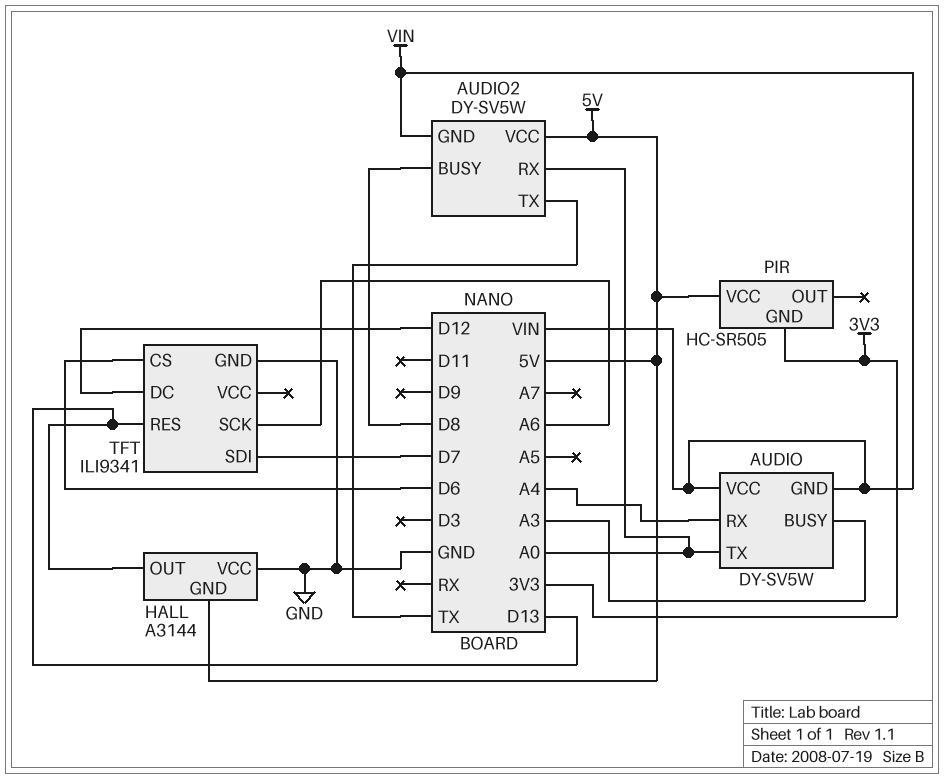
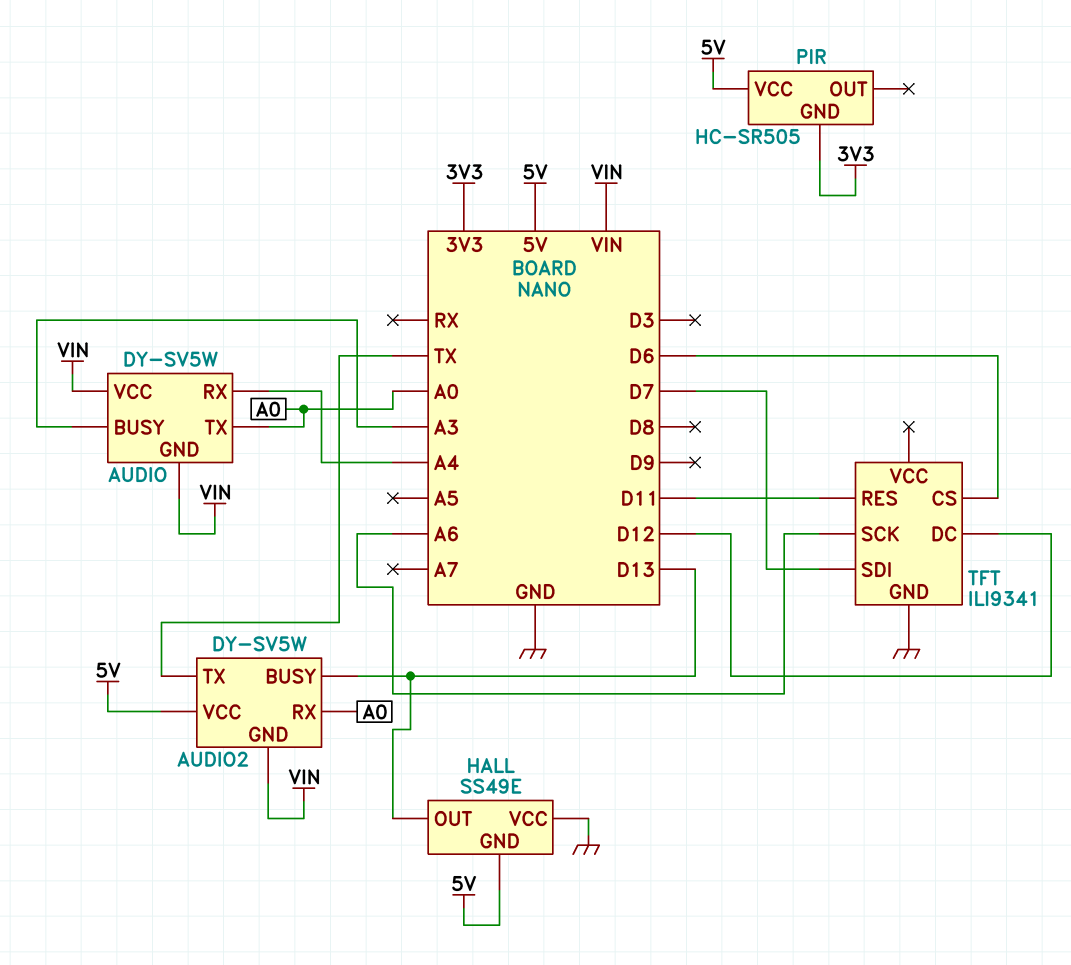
AUDIO2 pin BUSY: D8 -> D13
HALL: A3144 -> SS49E
TFT pin RES: D13 -> D11

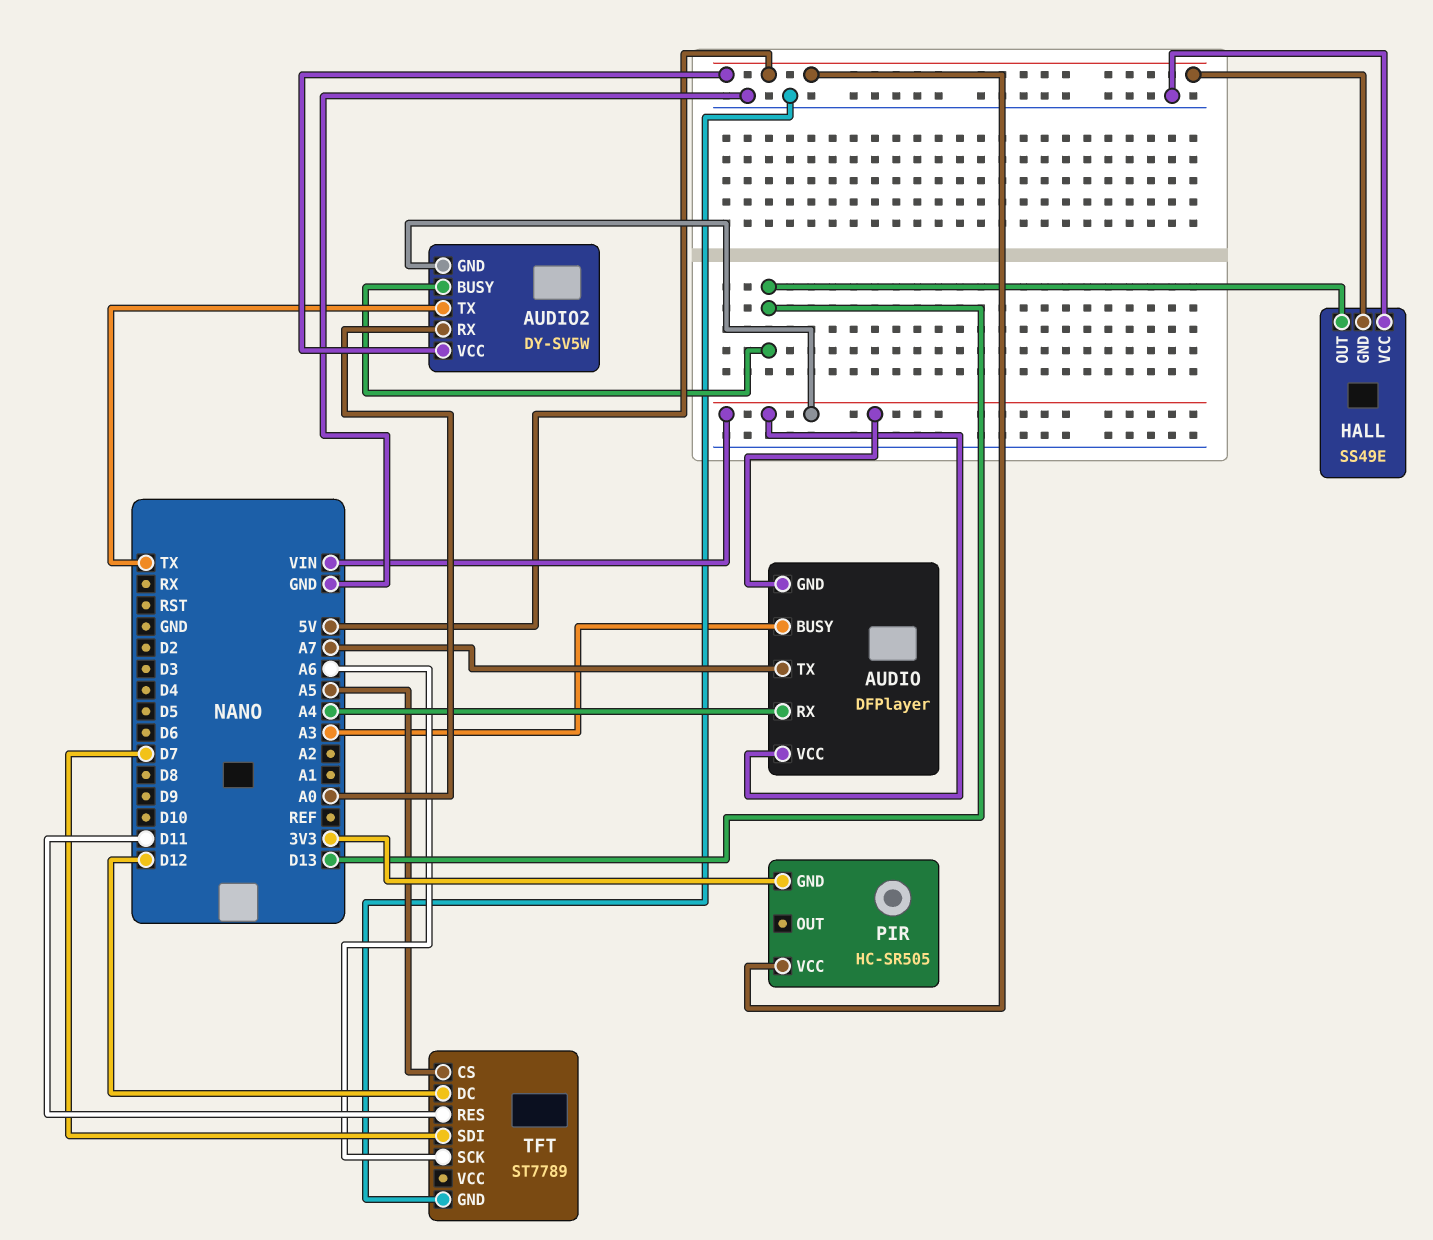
AUDIO: DY-SV5W -> DFPlayer
AUDIO pin TX: A0 -> A7
TFT: ILI9341 -> ST7789
TFT pin CS: D6 -> A5

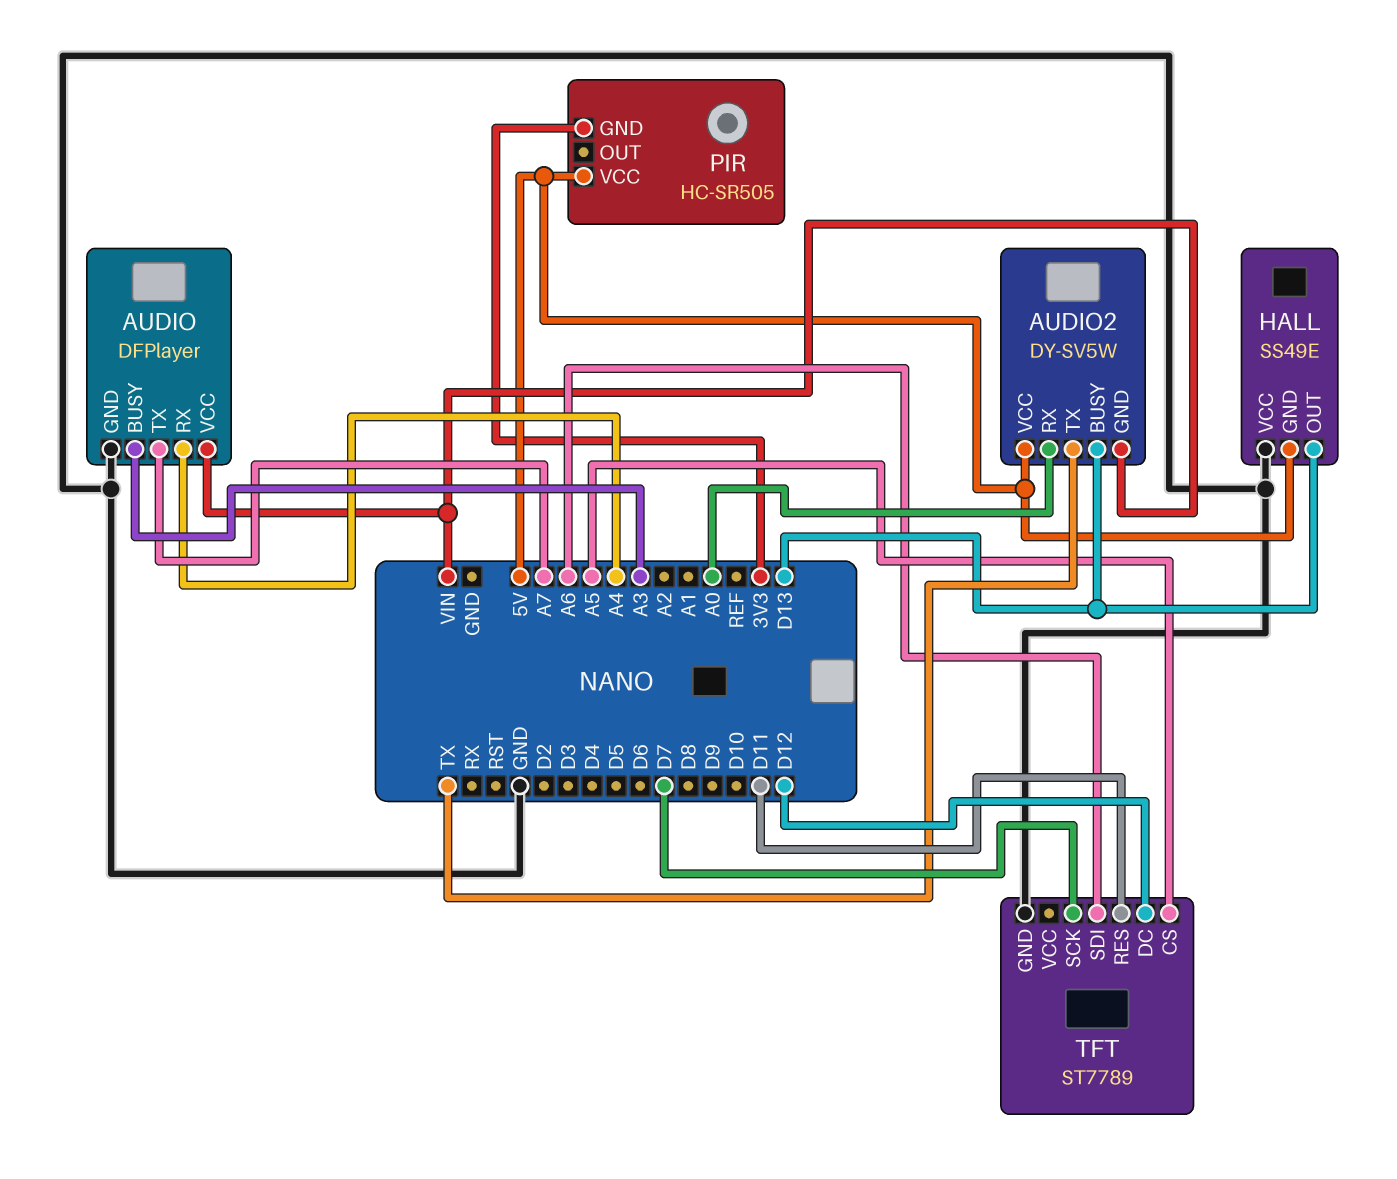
AUDIO pin GND: VIN -> GND
TFT pin SCK: A6 -> D7
TFT pin SDI: D7 -> A6

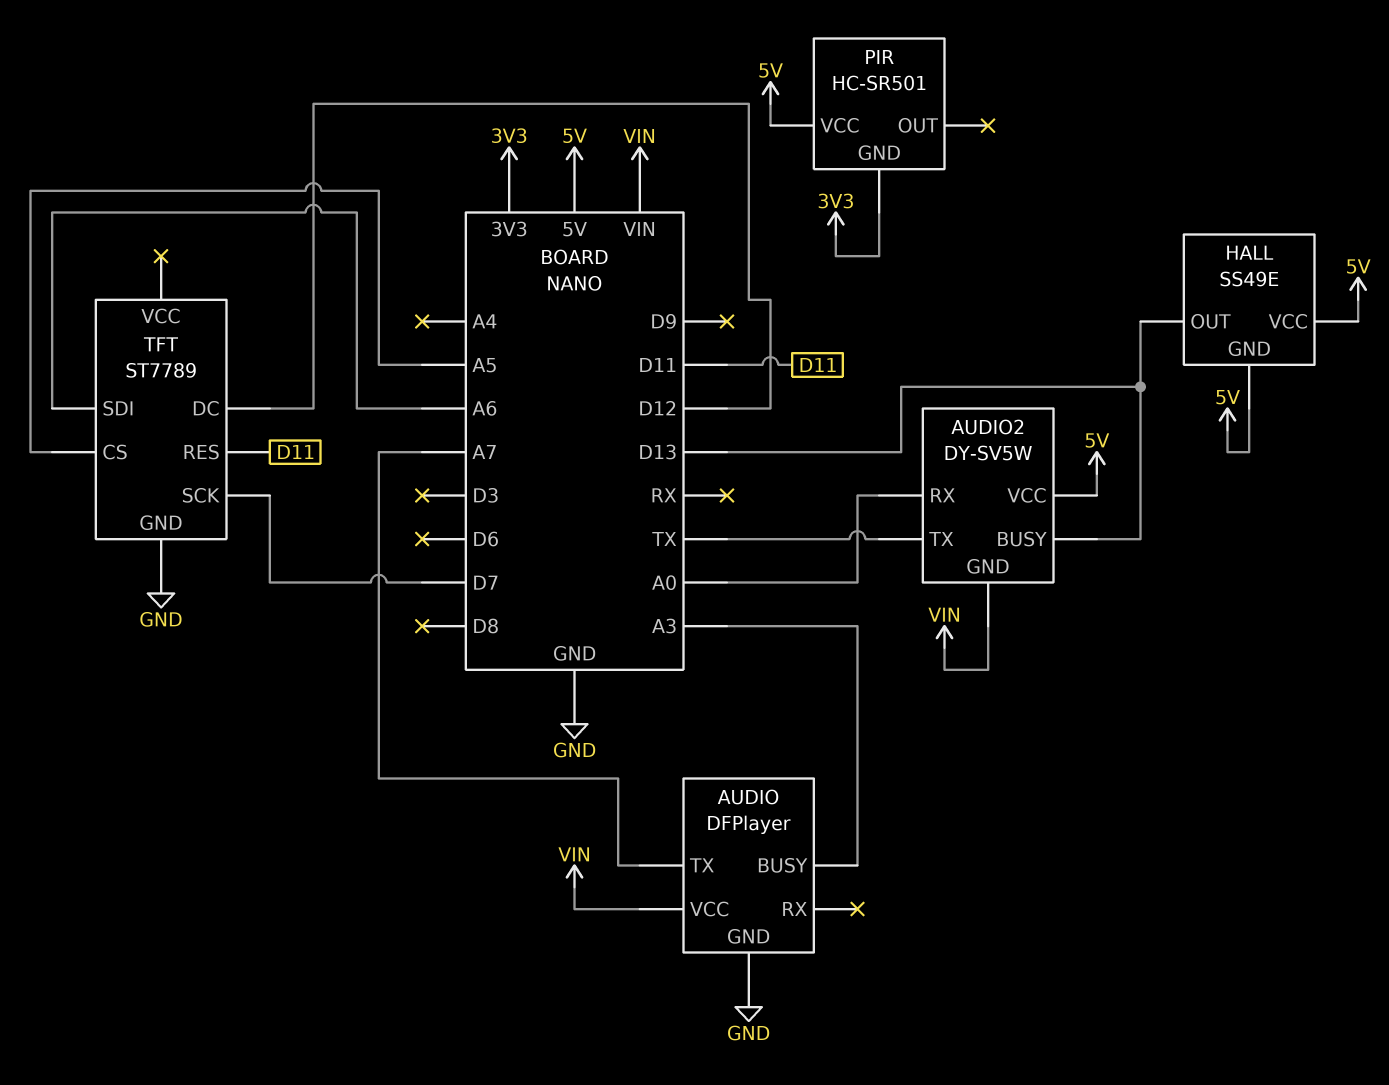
AUDIO pin RX: A4 -> none
HALL pin VCC: GND -> 5V
PIR: HC-SR505 -> HC-SR501

